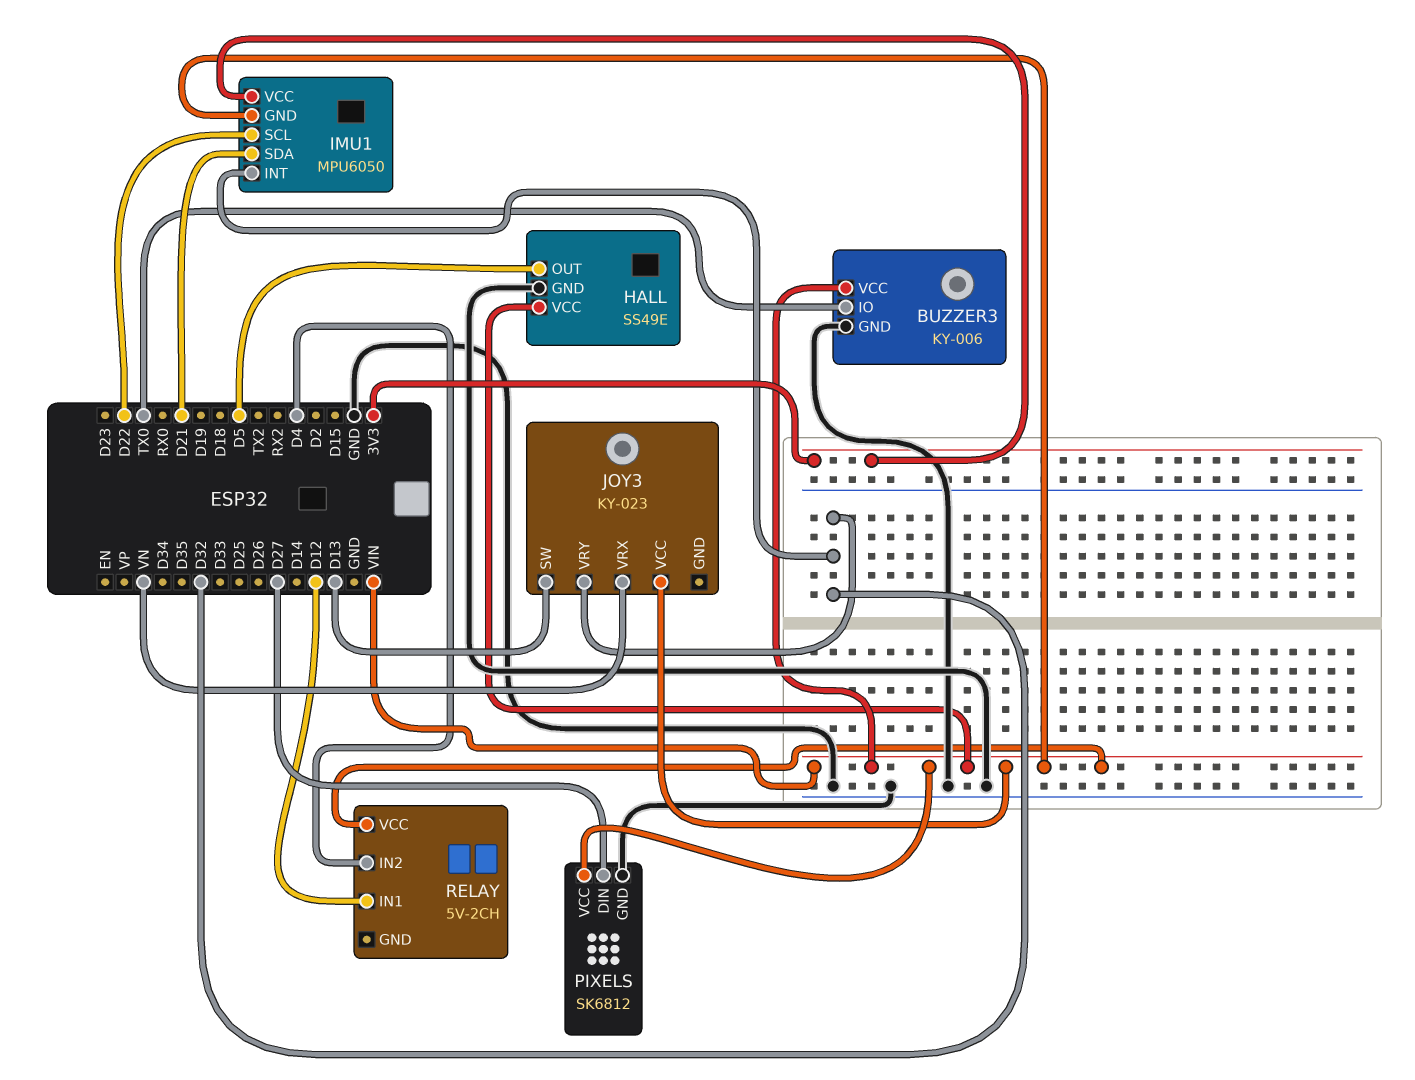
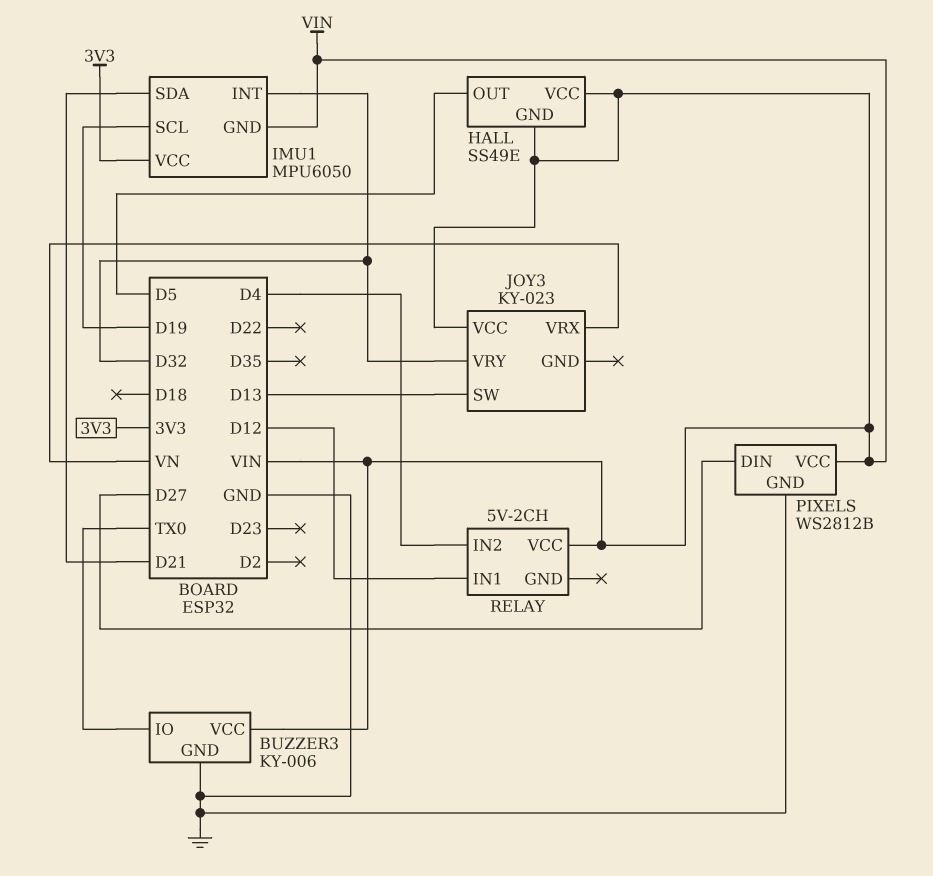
HALL pin GND: GND -> VIN
IMU1 pin SCL: D22 -> D19
PIXELS: SK6812 -> WS2812B

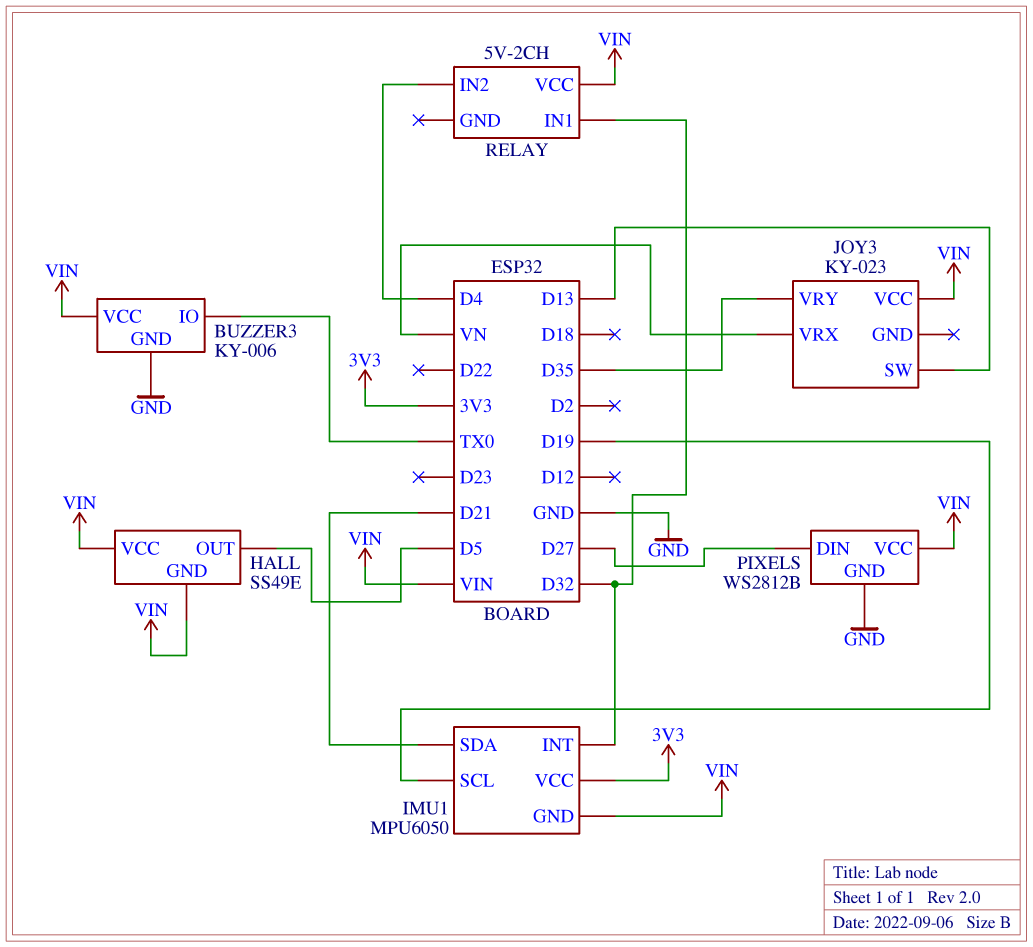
JOY3 pin VRY: D32 -> D35
RELAY pin IN1: D12 -> D32

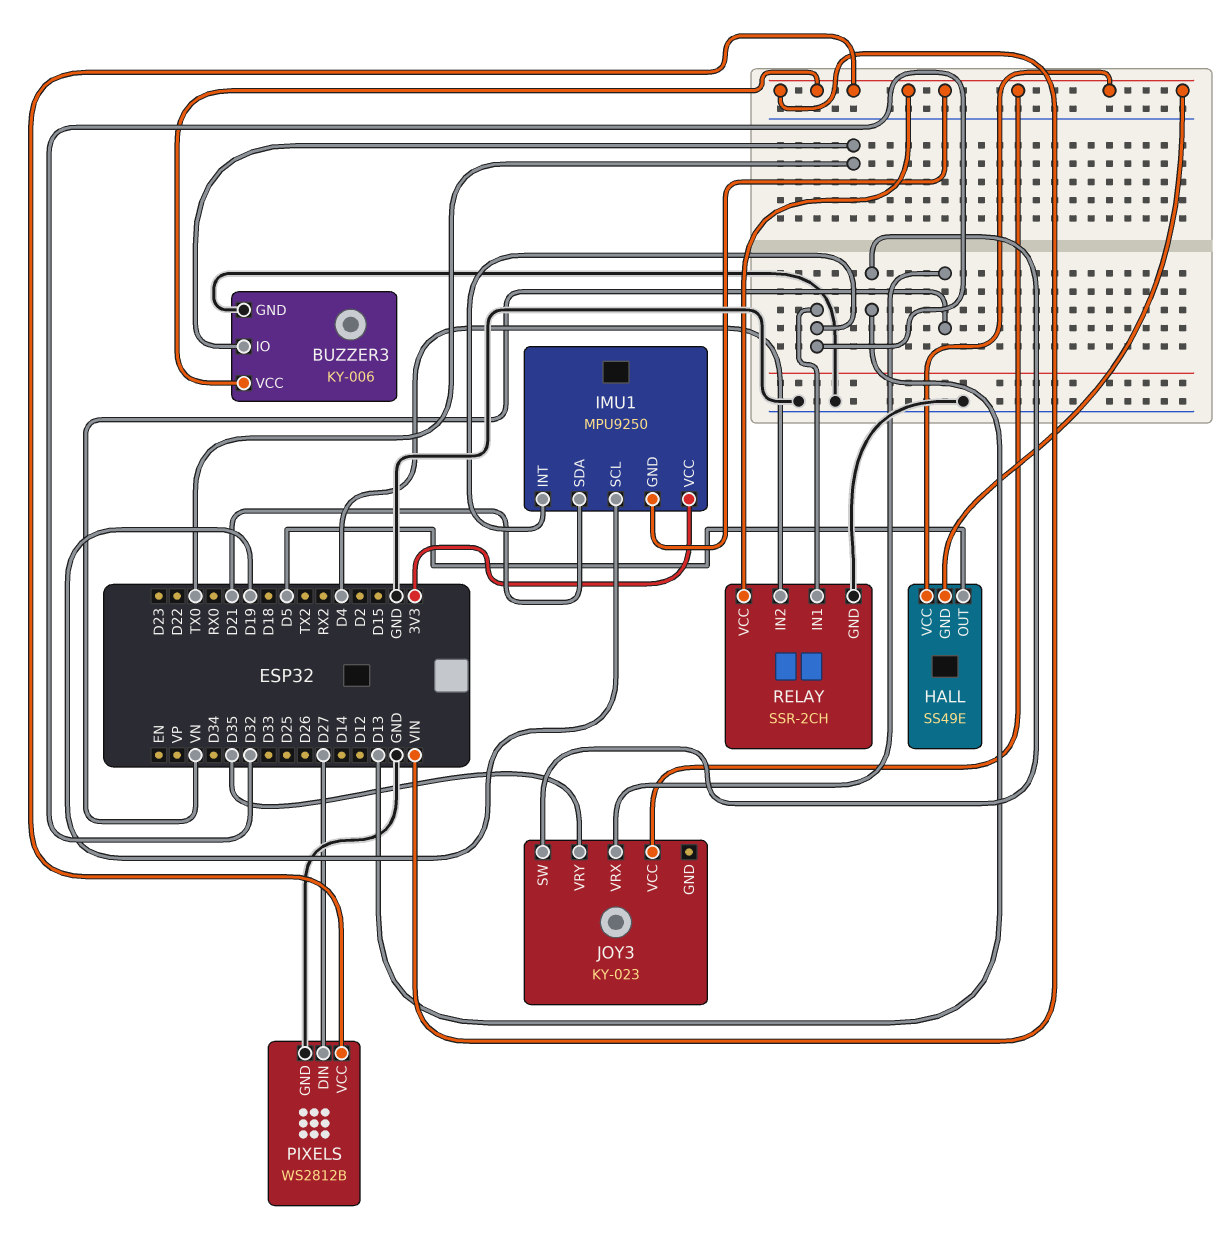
IMU1: MPU6050 -> MPU9250
RELAY: 5V-2CH -> SSR-2CH
RELAY pin GND: none -> GND

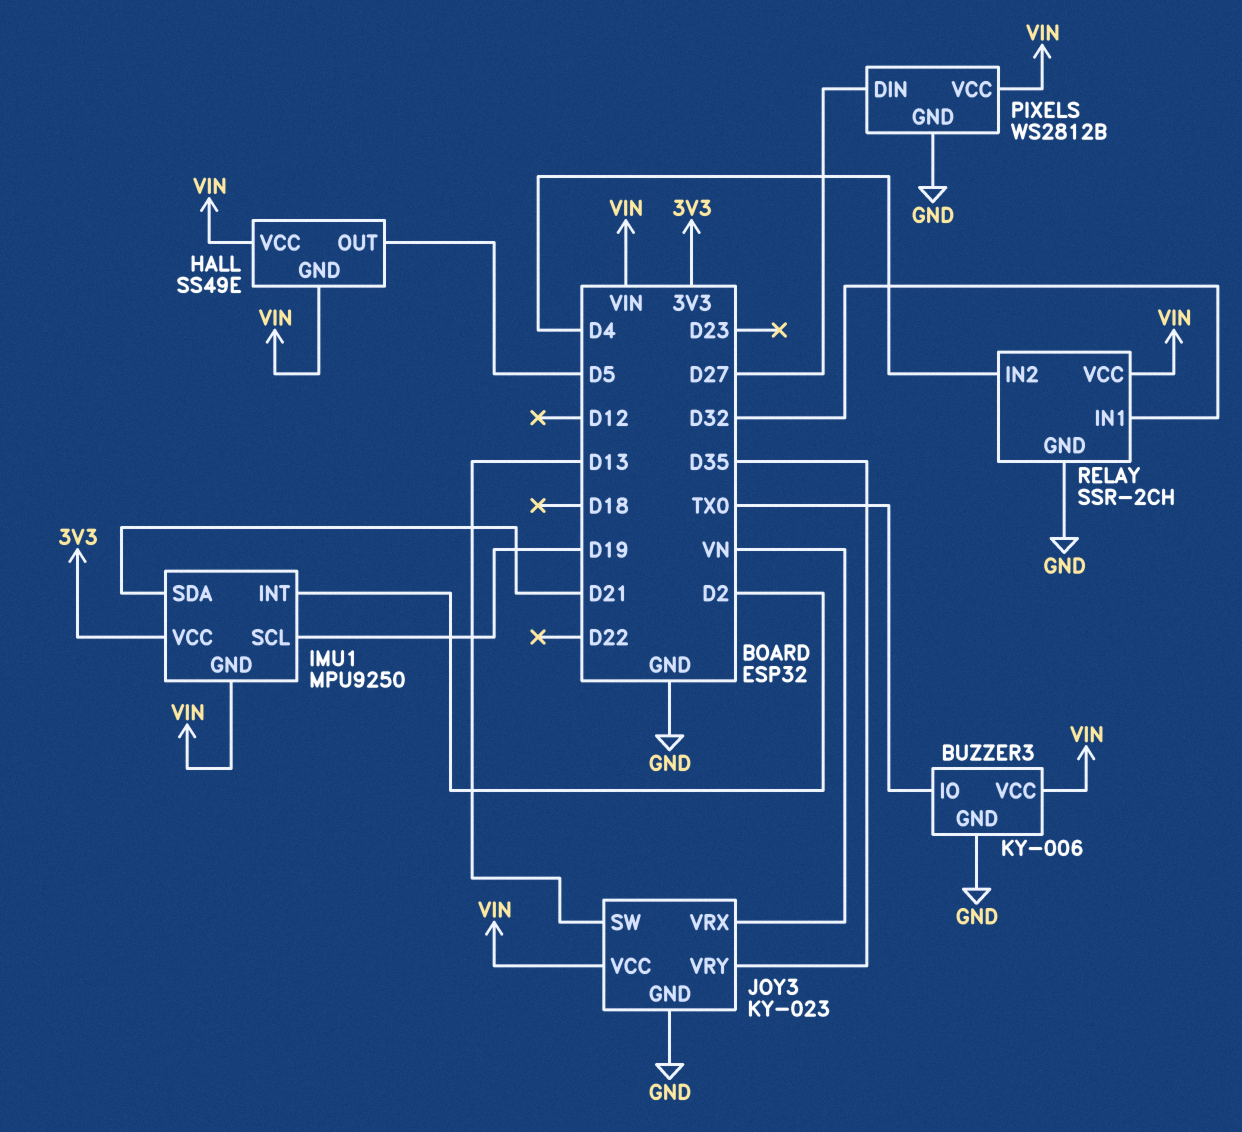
IMU1 pin INT: D32 -> D2
JOY3 pin GND: none -> GND

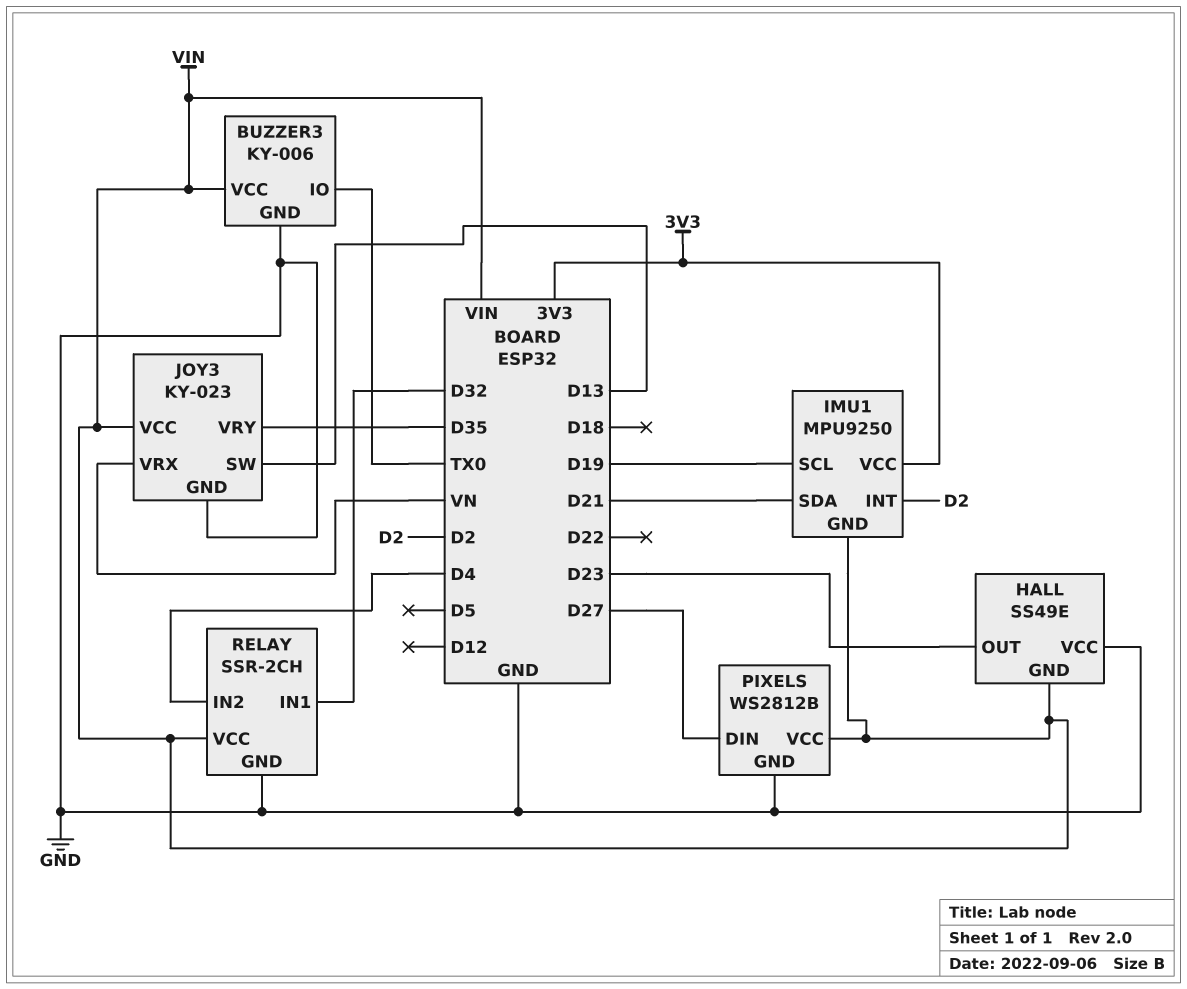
HALL pin OUT: D5 -> D23
HALL pin VCC: VIN -> GND

